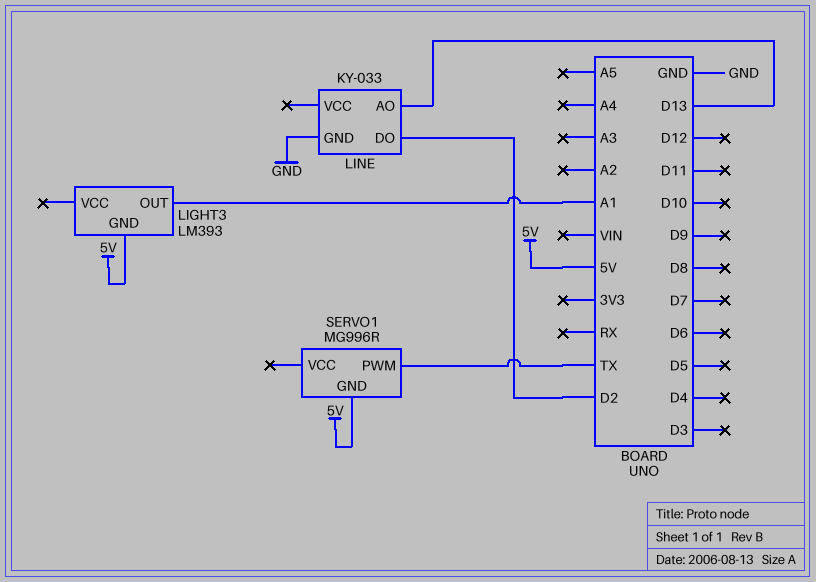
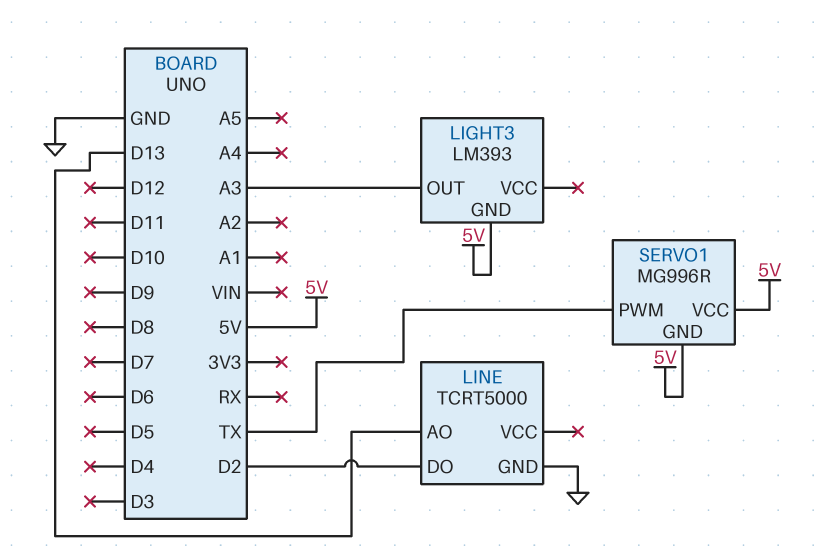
LIGHT3 pin OUT: A1 -> A3
LINE: KY-033 -> TCRT5000
SERVO1 pin VCC: none -> 5V

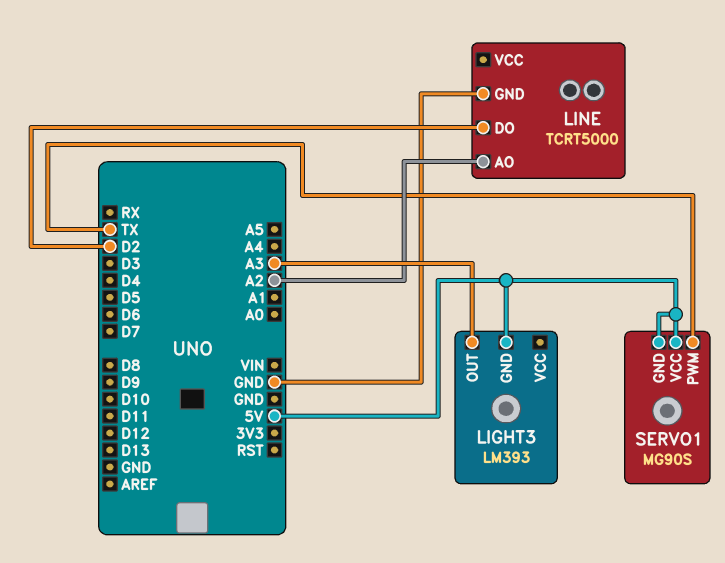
LINE pin AO: D13 -> A2
SERVO1: MG996R -> MG90S

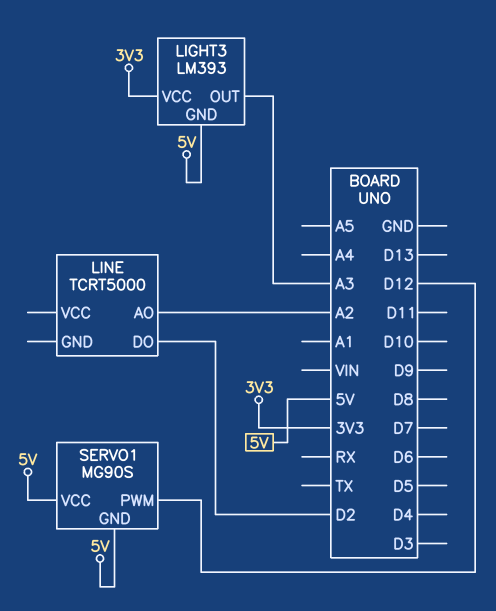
LIGHT3 pin VCC: none -> 3V3
LINE pin GND: GND -> none
SERVO1 pin PWM: TX -> D12

